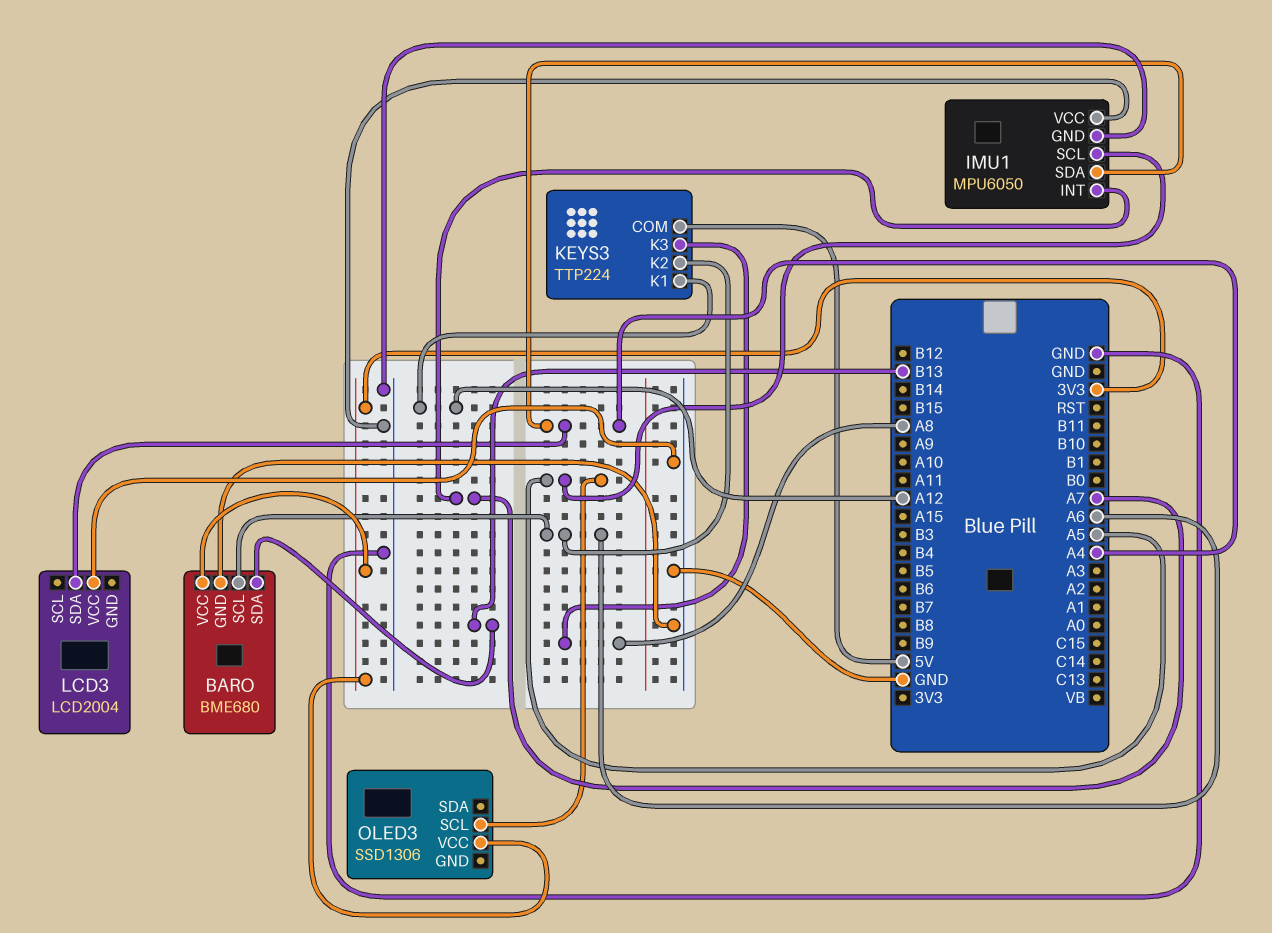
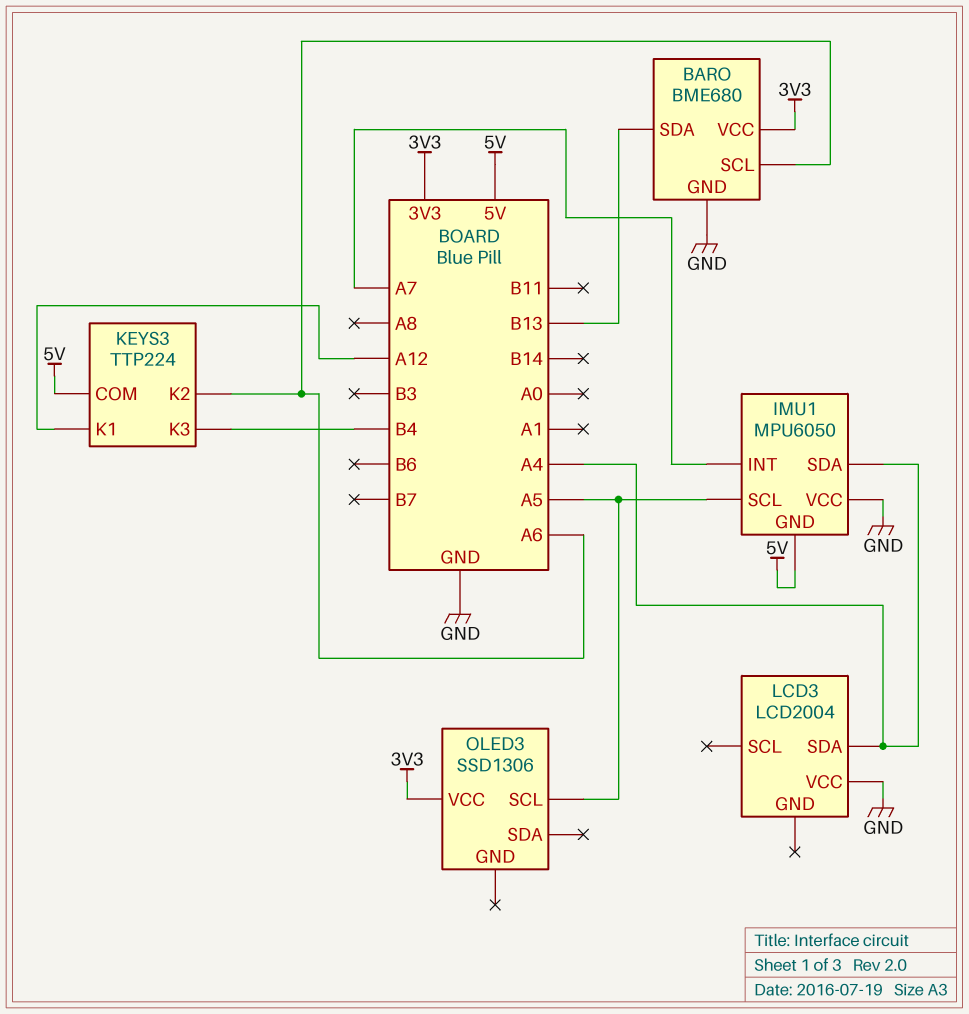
IMU1 pin GND: GND -> 5V
KEYS3 pin K3: A8 -> B4

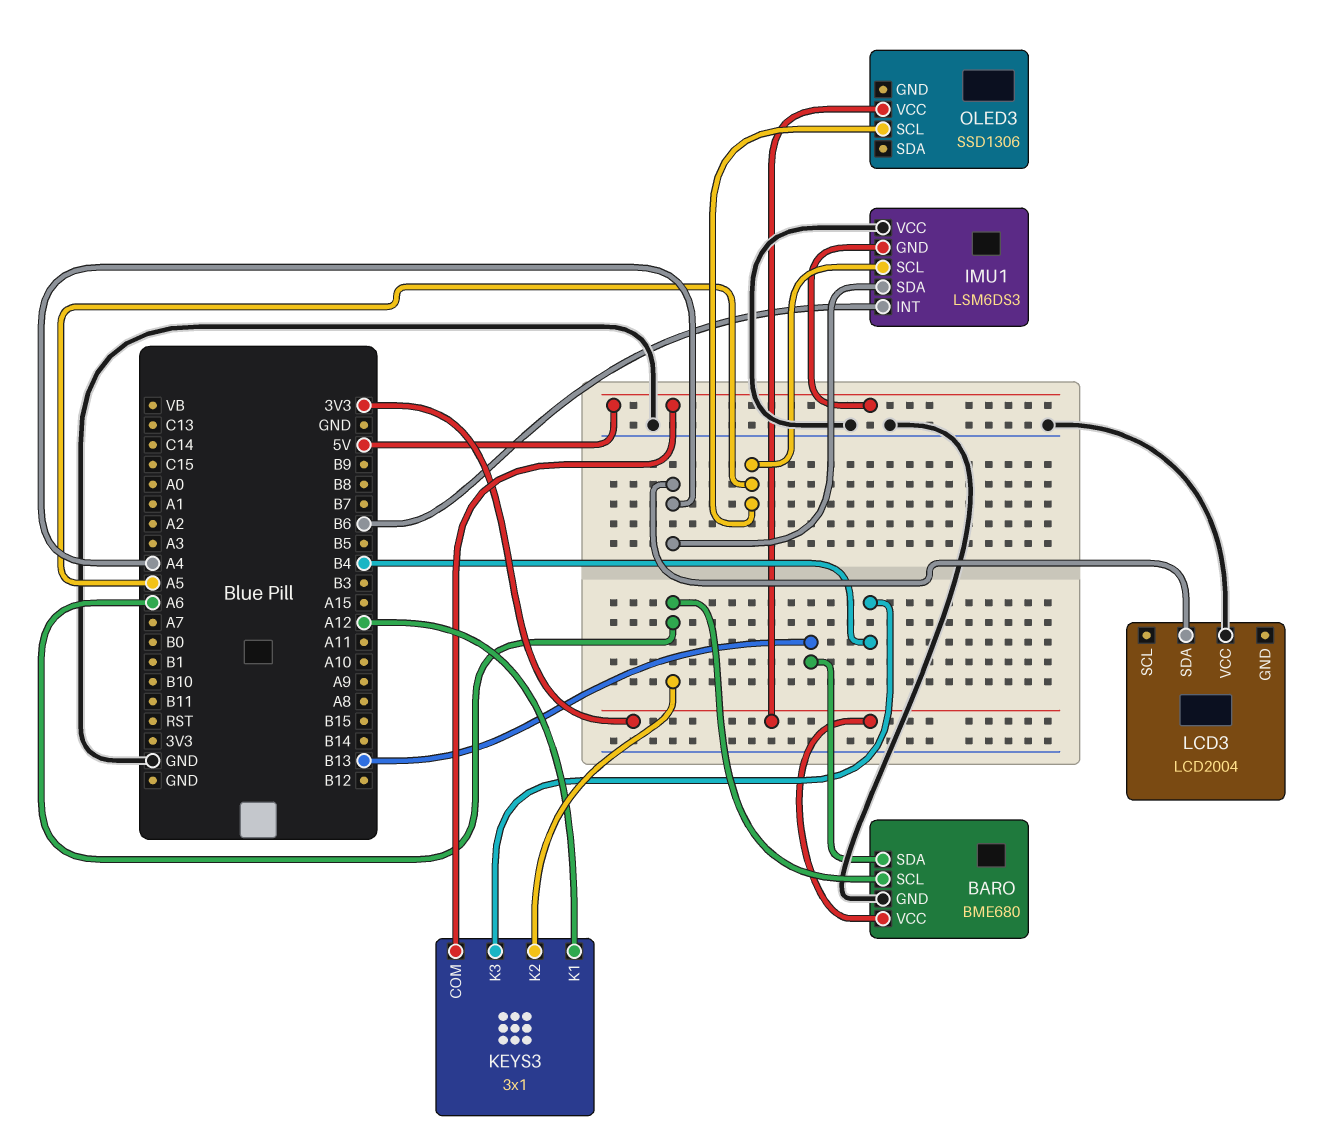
IMU1: MPU6050 -> LSM6DS3
IMU1 pin INT: A7 -> B6
KEYS3: TTP224 -> 3x1

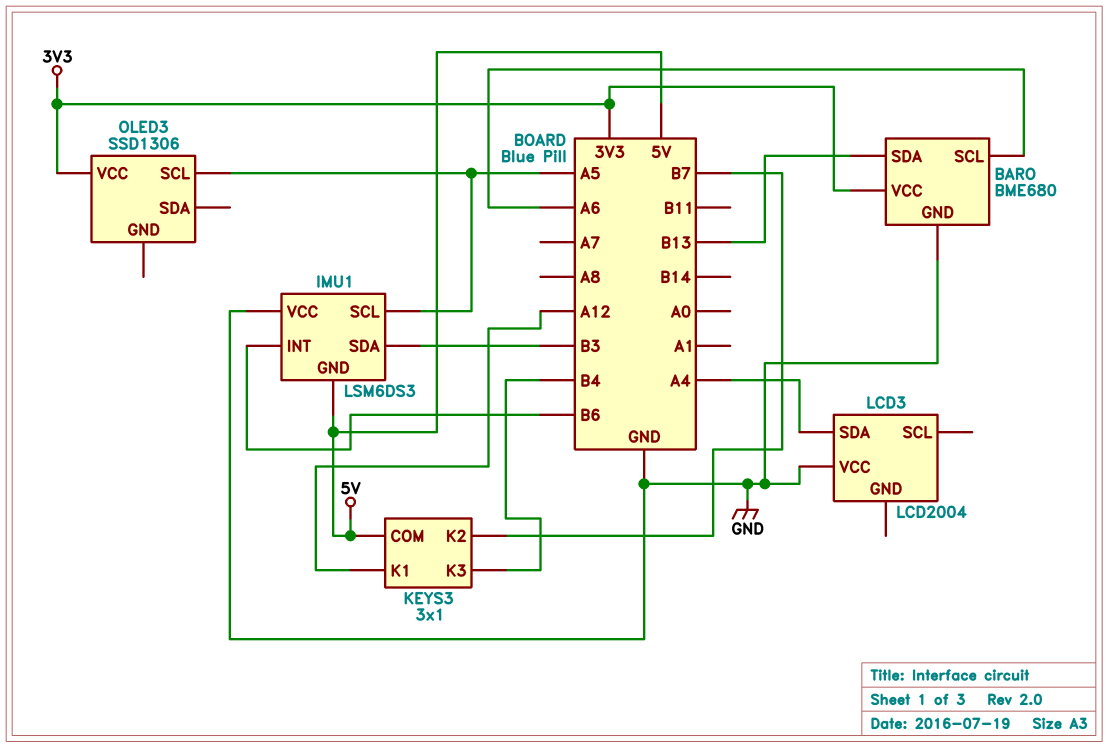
IMU1 pin SDA: A4 -> B3
KEYS3 pin K2: A6 -> B7

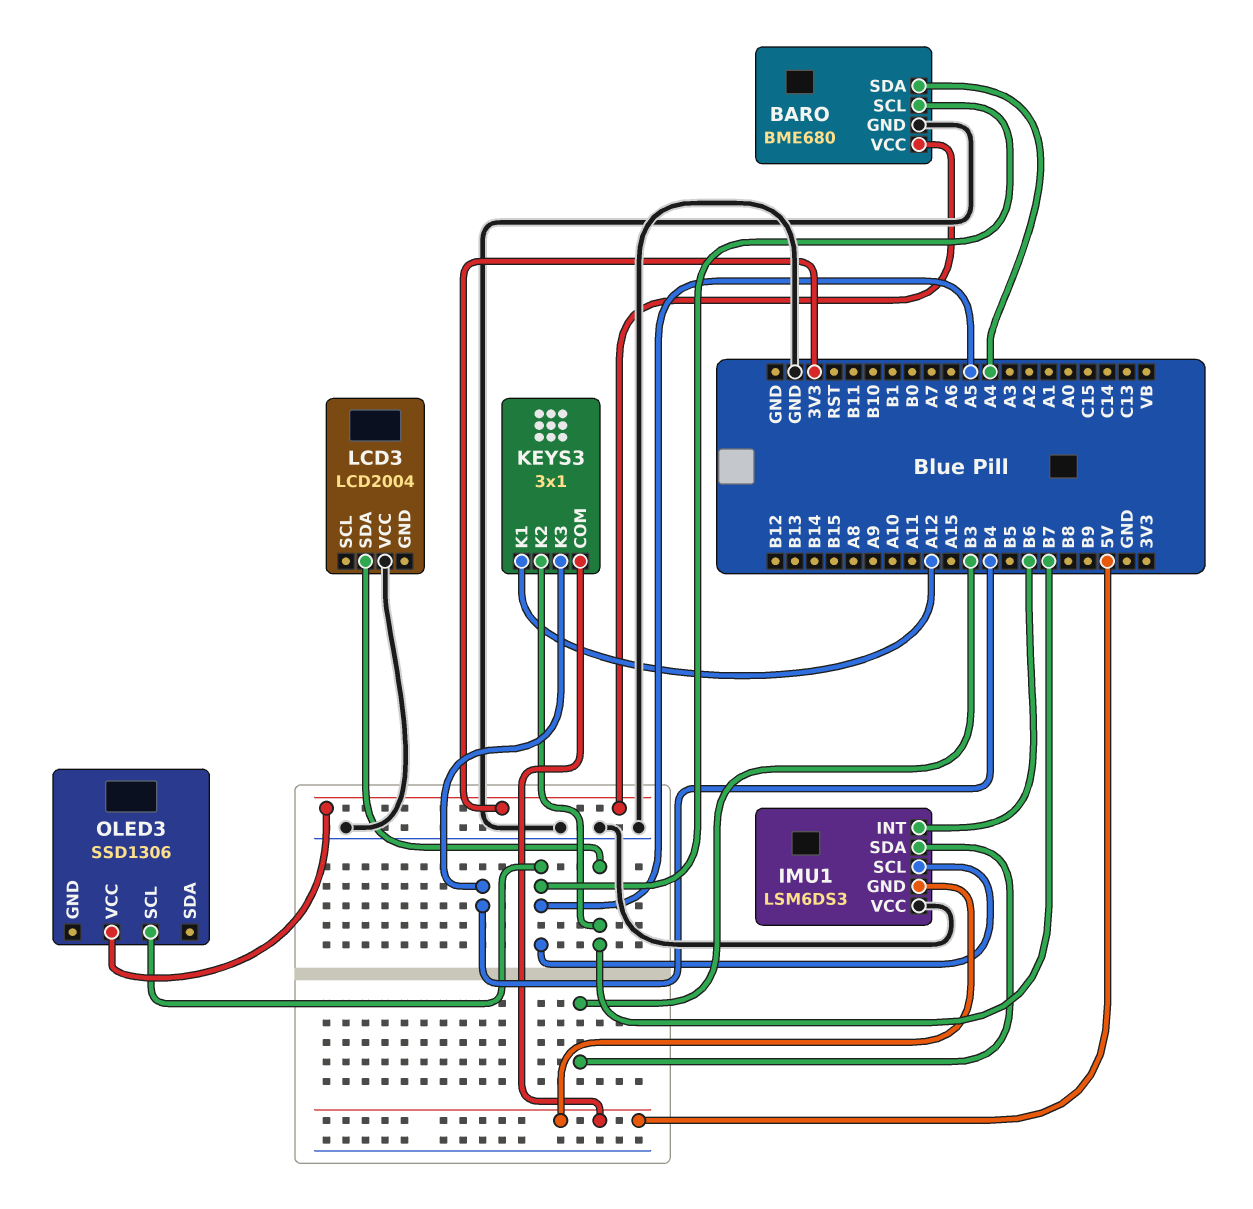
BARO pin SCL: A6 -> A5
BARO pin SDA: B13 -> A4
LCD3 pin SDA: A4 -> B7

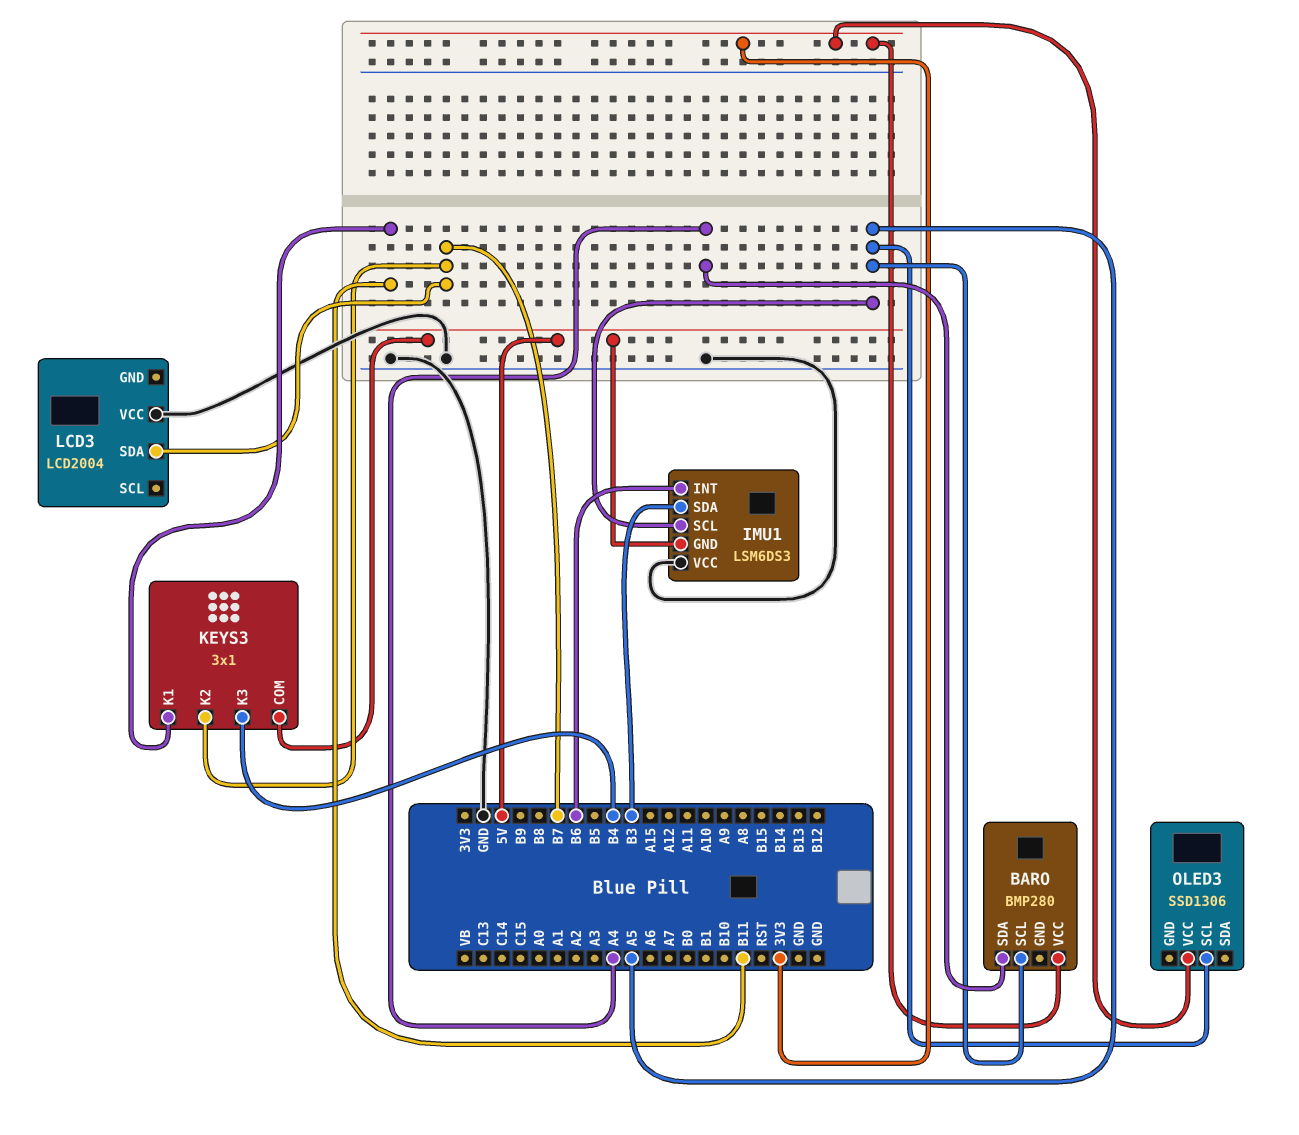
BARO: BME680 -> BMP280
BARO pin GND: GND -> none
KEYS3 pin K1: A12 -> B11

